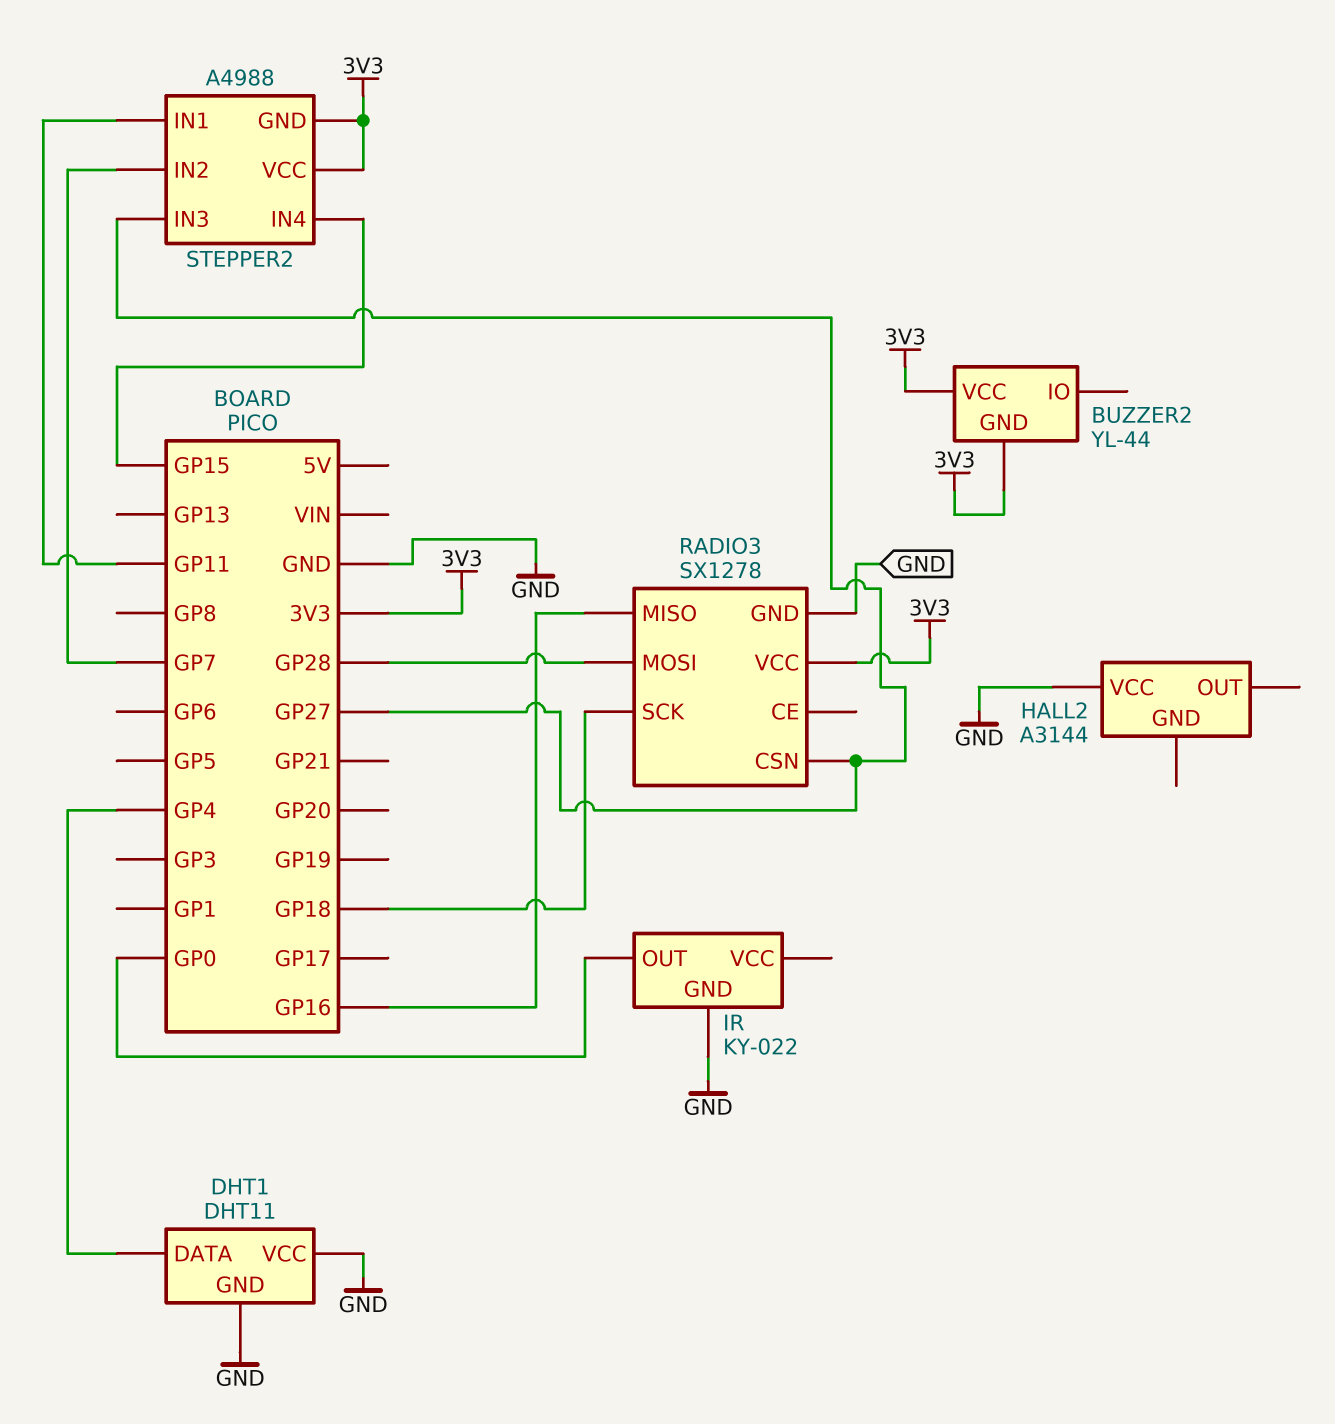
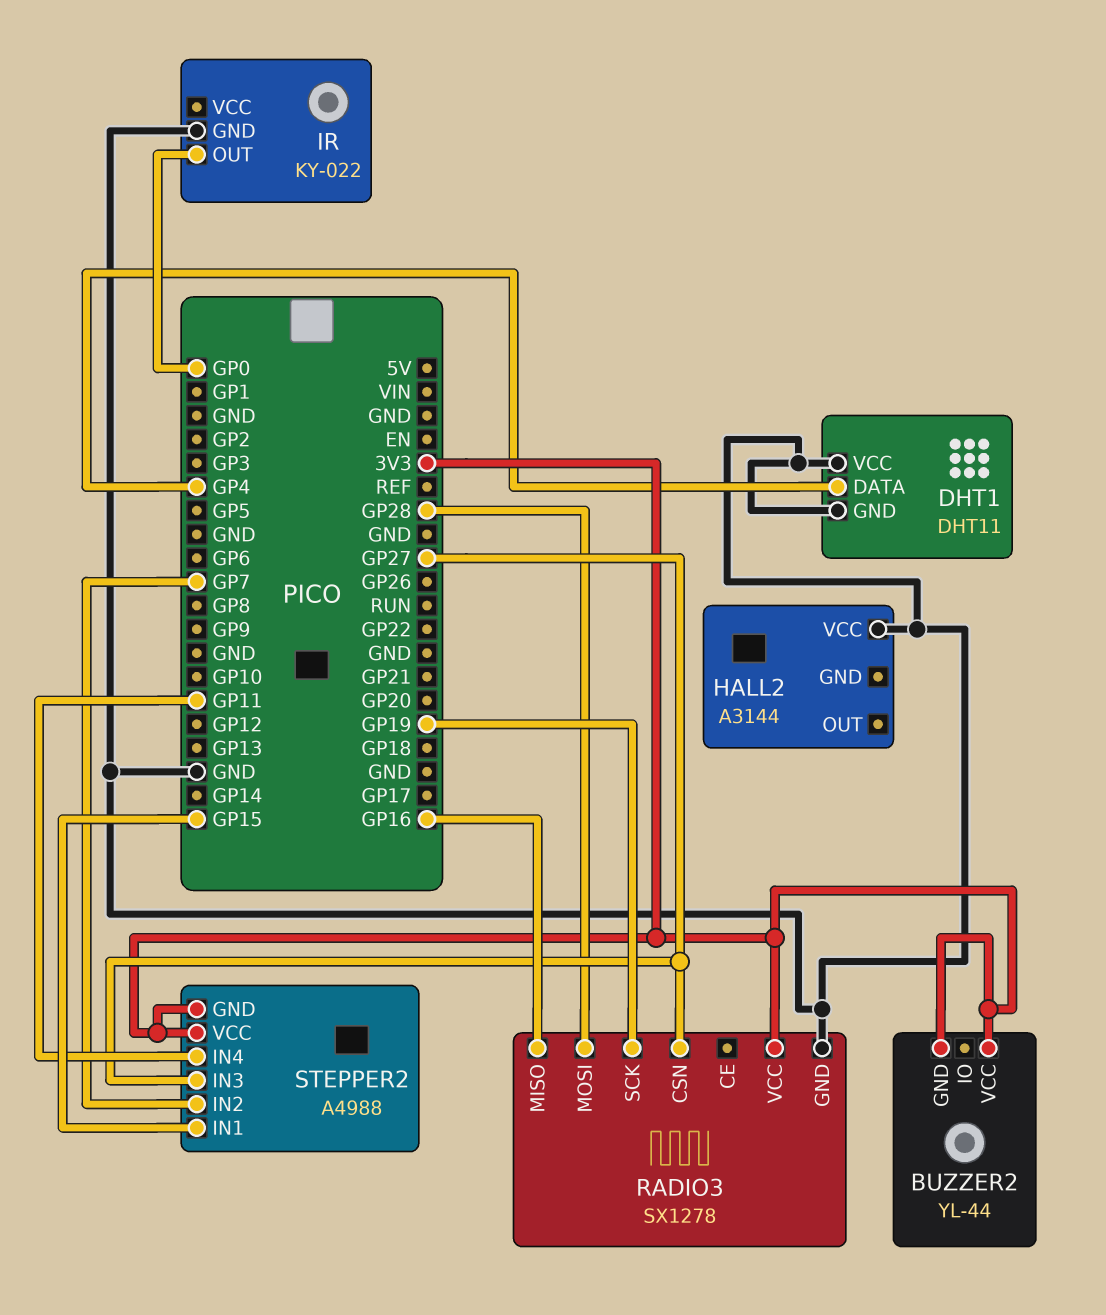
RADIO3 pin SCK: GP18 -> GP19
STEPPER2 pin IN1: GP11 -> GP15
STEPPER2 pin IN4: GP15 -> GP11

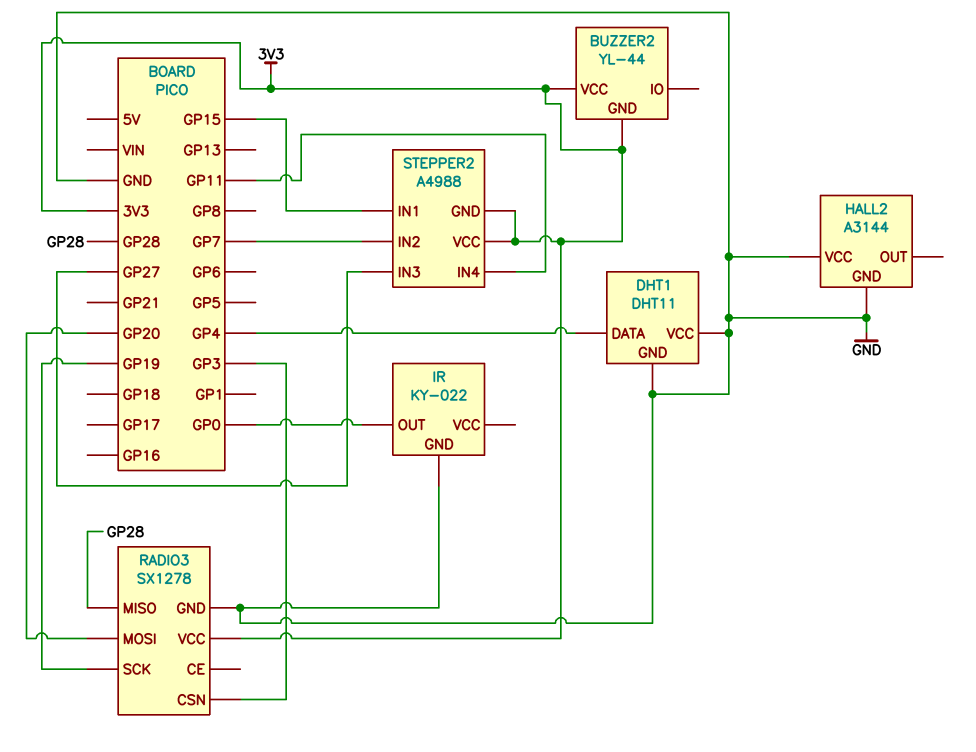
HALL2 pin GND: none -> GND
RADIO3 pin CSN: GP27 -> GP3
RADIO3 pin MISO: GP16 -> GP28
RADIO3 pin MOSI: GP28 -> GP20

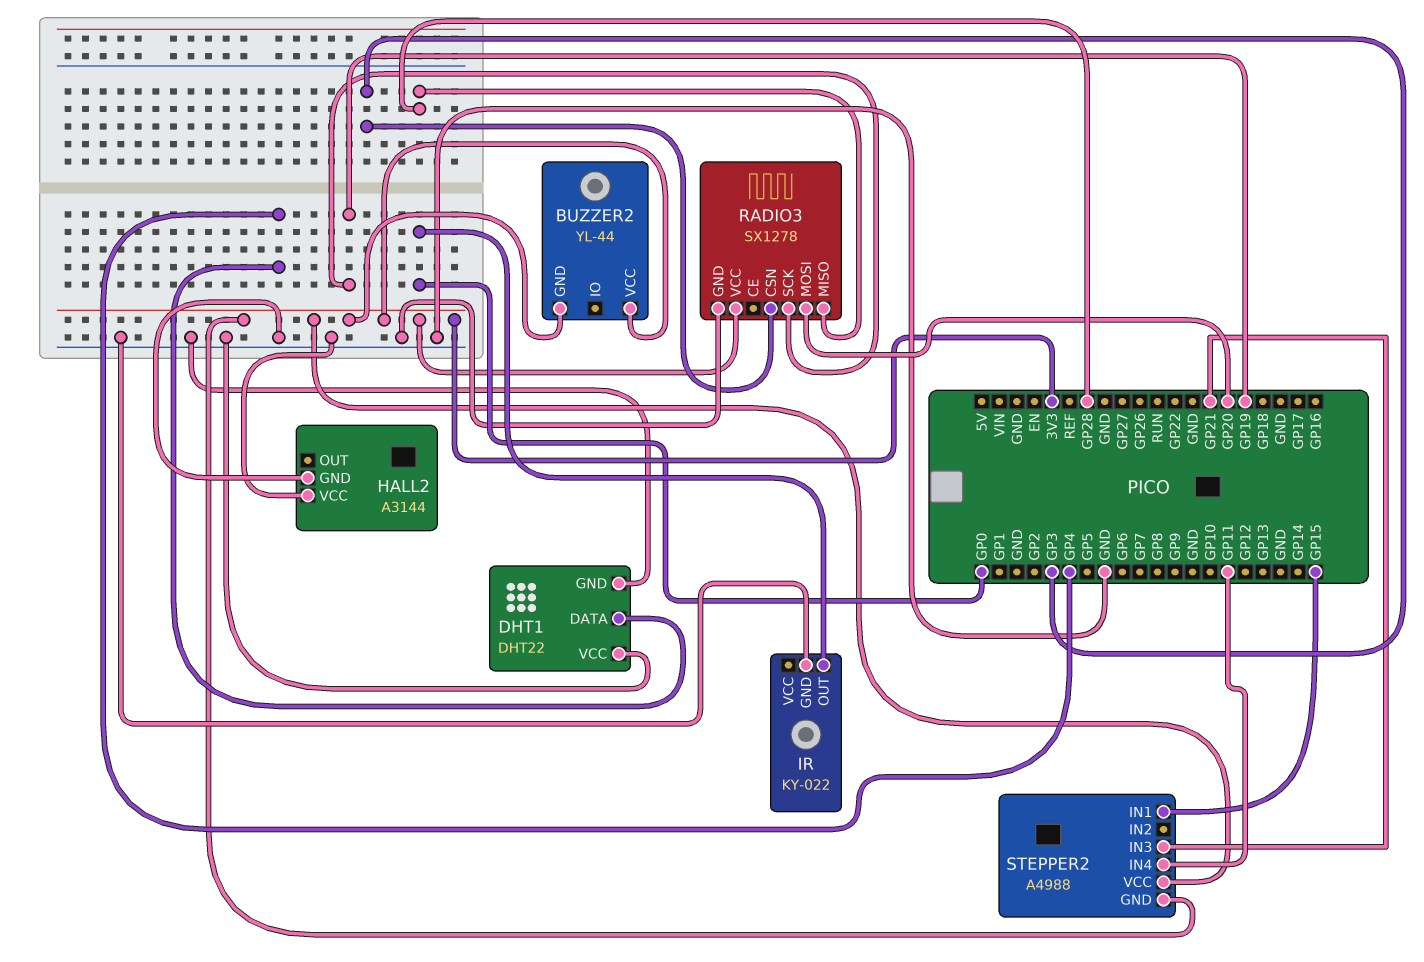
DHT1: DHT11 -> DHT22
STEPPER2 pin IN2: GP7 -> none
STEPPER2 pin IN3: GP27 -> GP21

